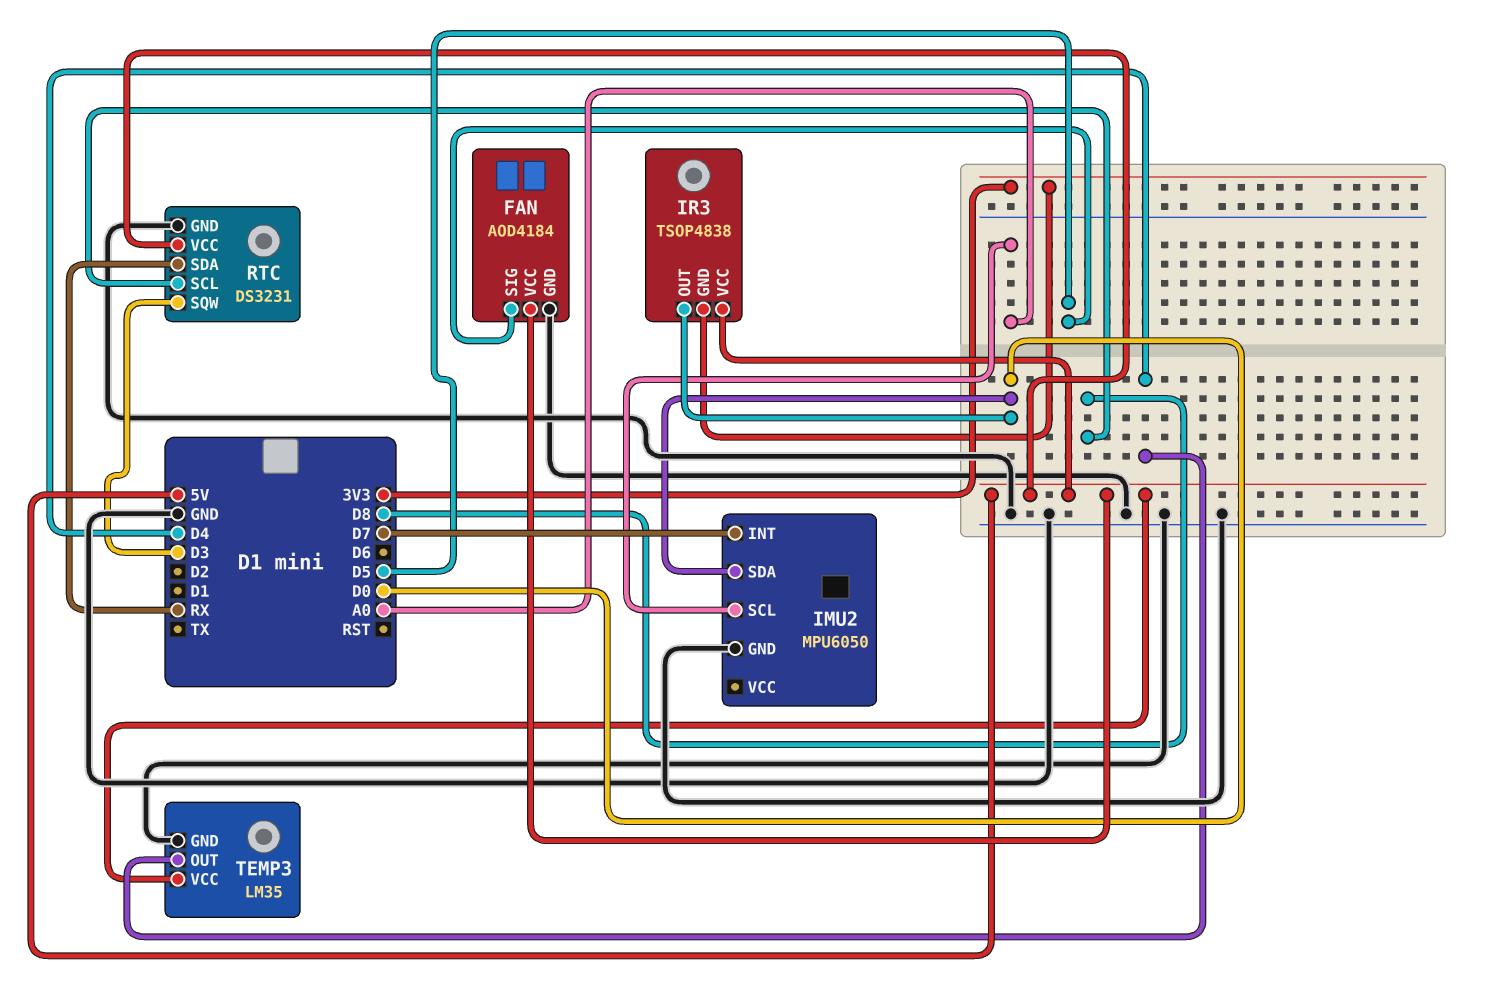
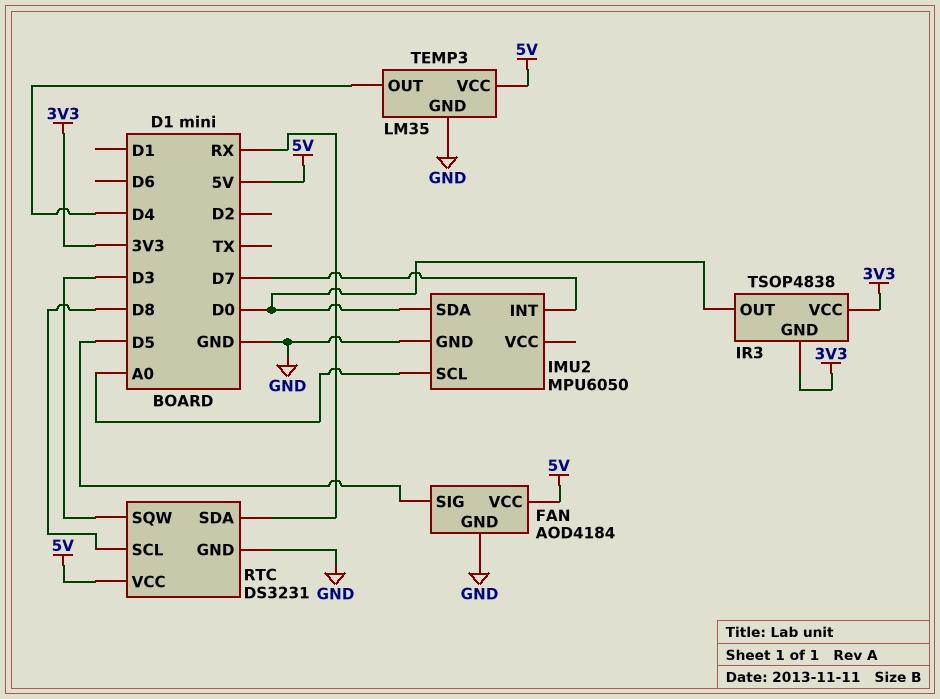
IR3 pin VCC: 5V -> 3V3

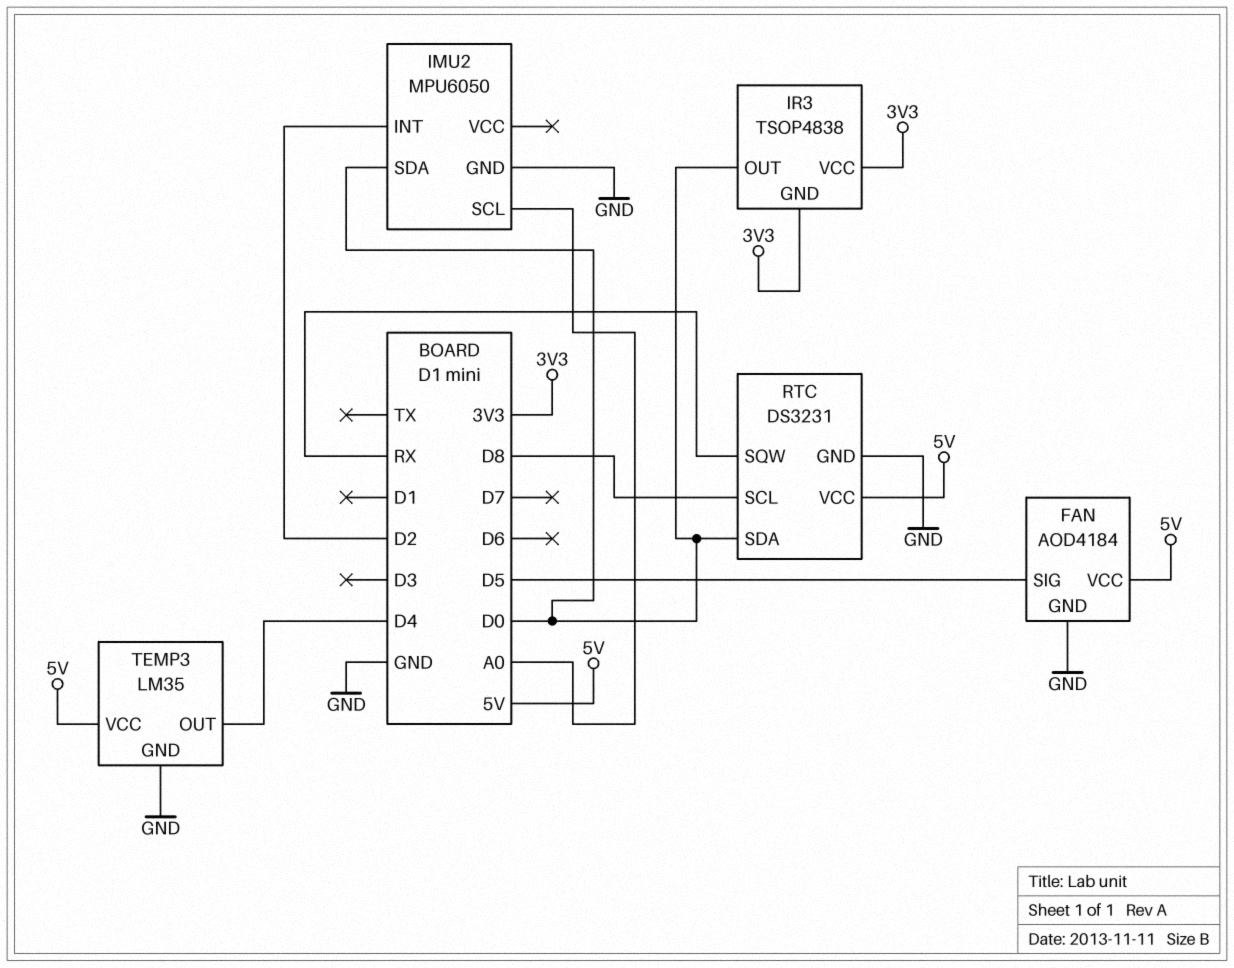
IMU2 pin INT: D7 -> D2
RTC pin SDA: RX -> D0
RTC pin SQW: D3 -> RX

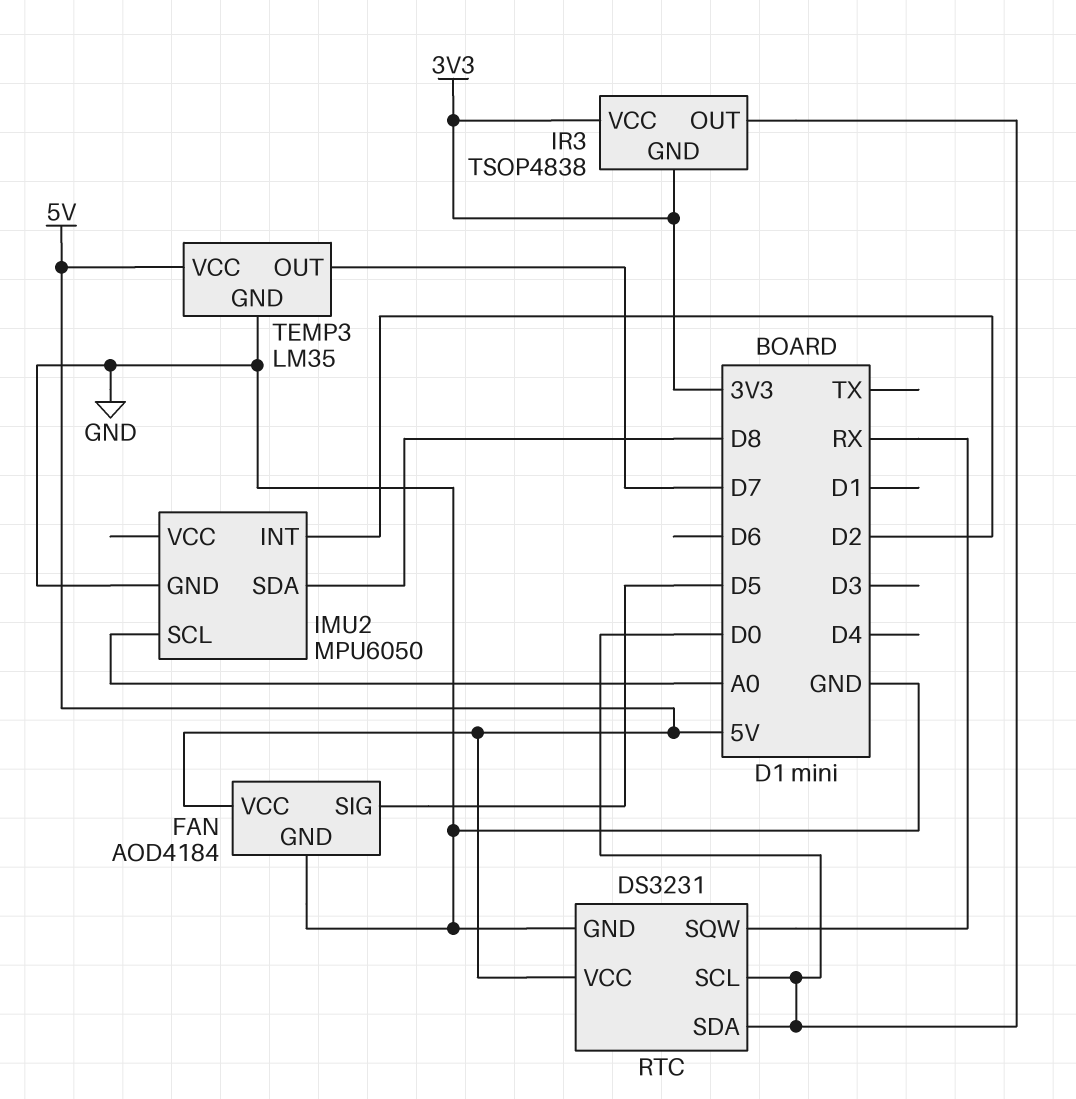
IMU2 pin SDA: D0 -> D8
RTC pin SCL: D8 -> D0
TEMP3 pin OUT: D4 -> D7

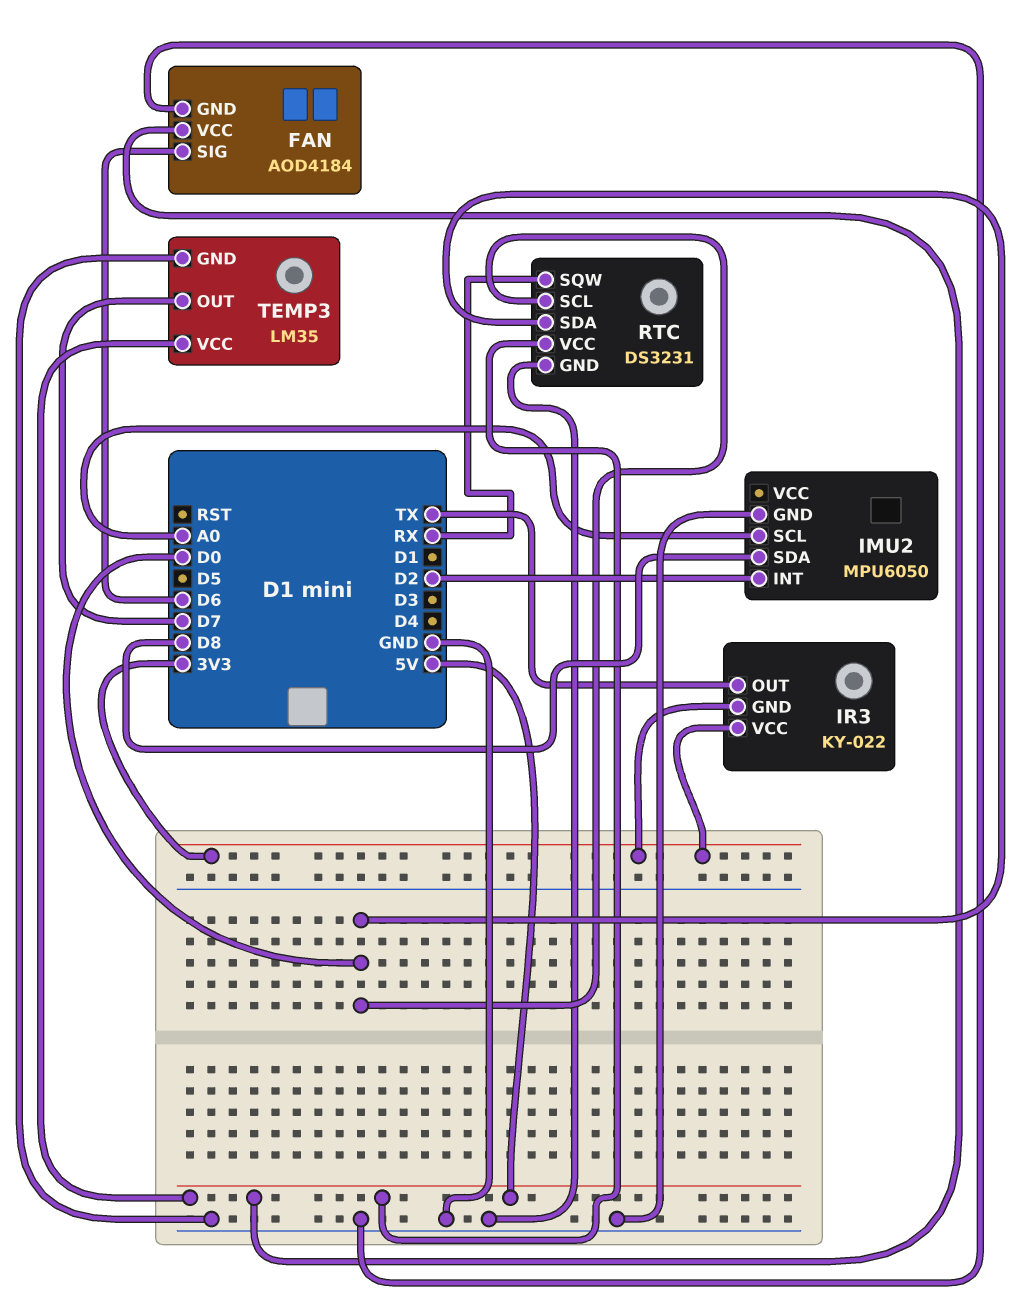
FAN pin SIG: D5 -> D6
IR3: TSOP4838 -> KY-022
IR3 pin OUT: D0 -> TX

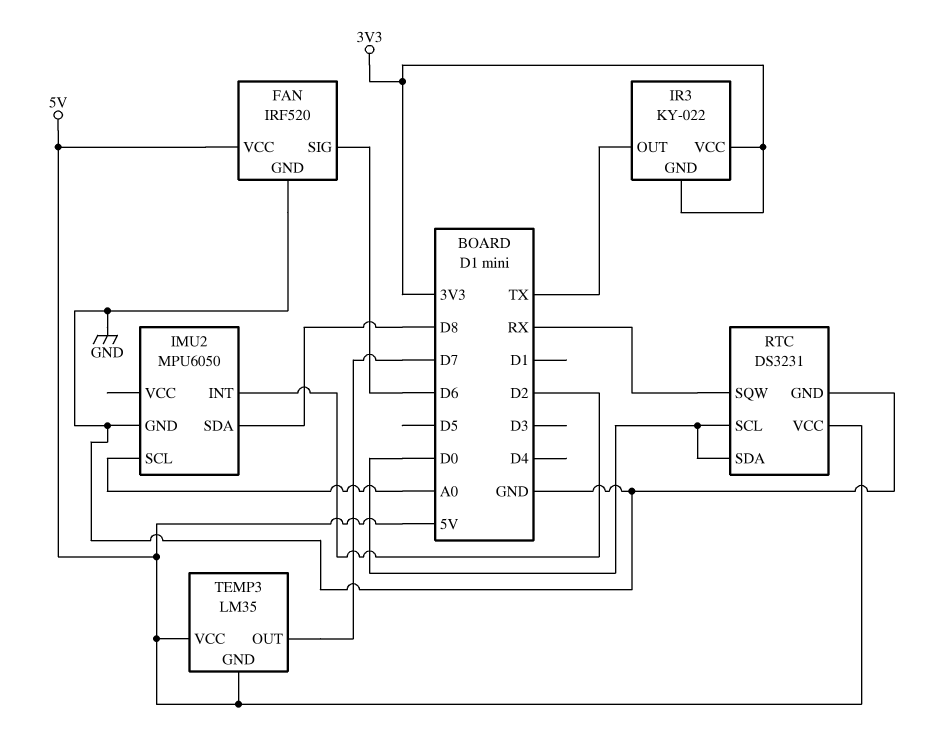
FAN: AOD4184 -> IRF520
TEMP3 pin GND: GND -> 5V

